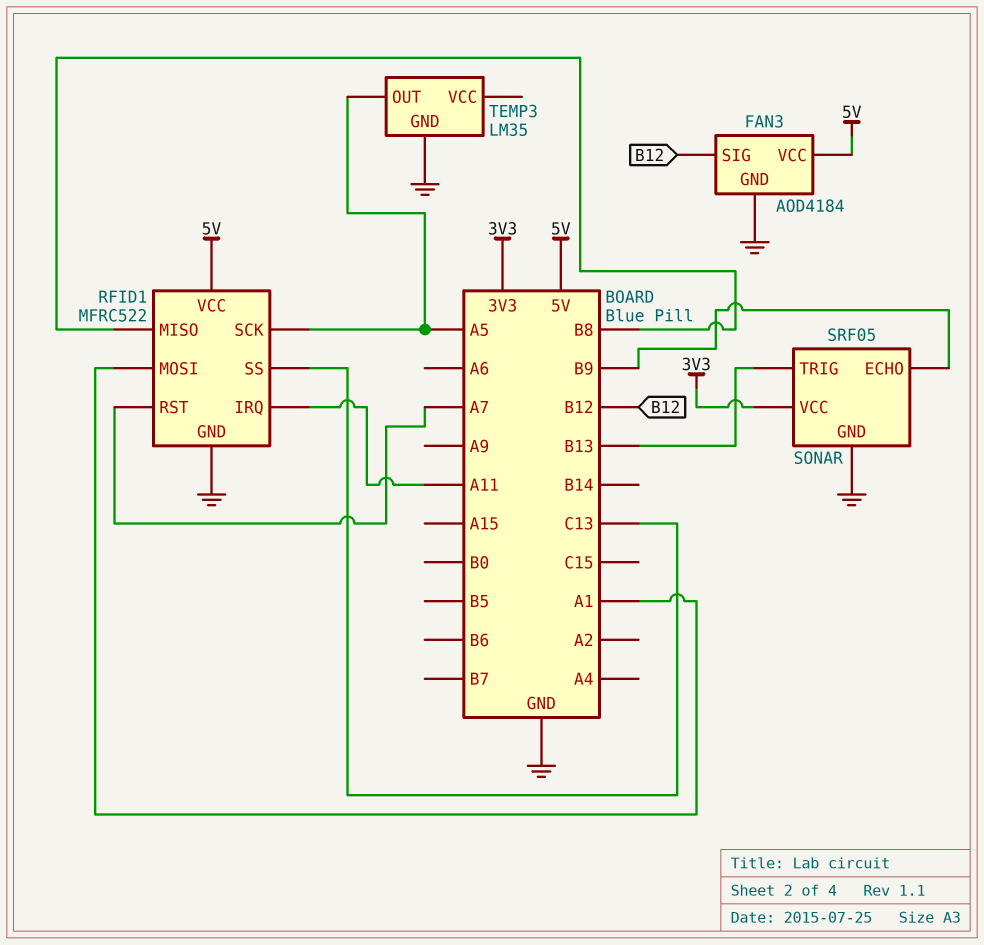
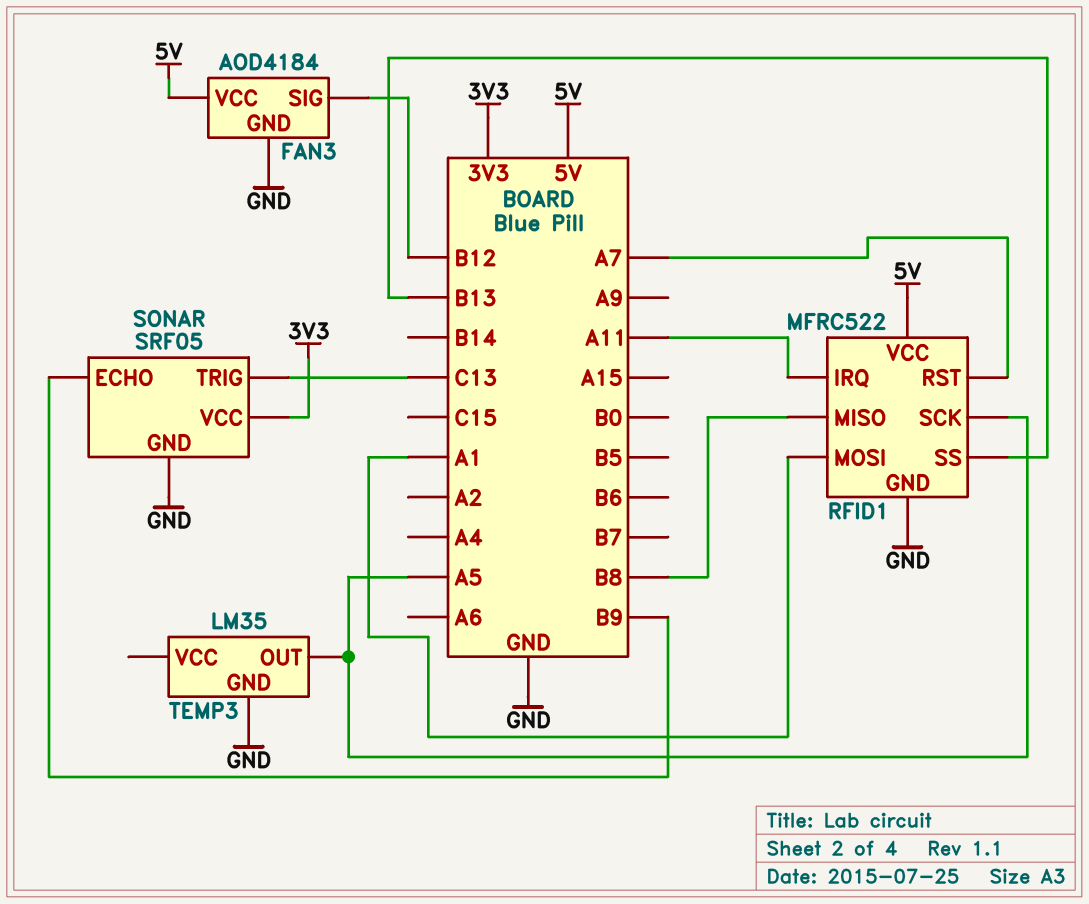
RFID1 pin SS: C13 -> B13
SONAR pin TRIG: B13 -> C13

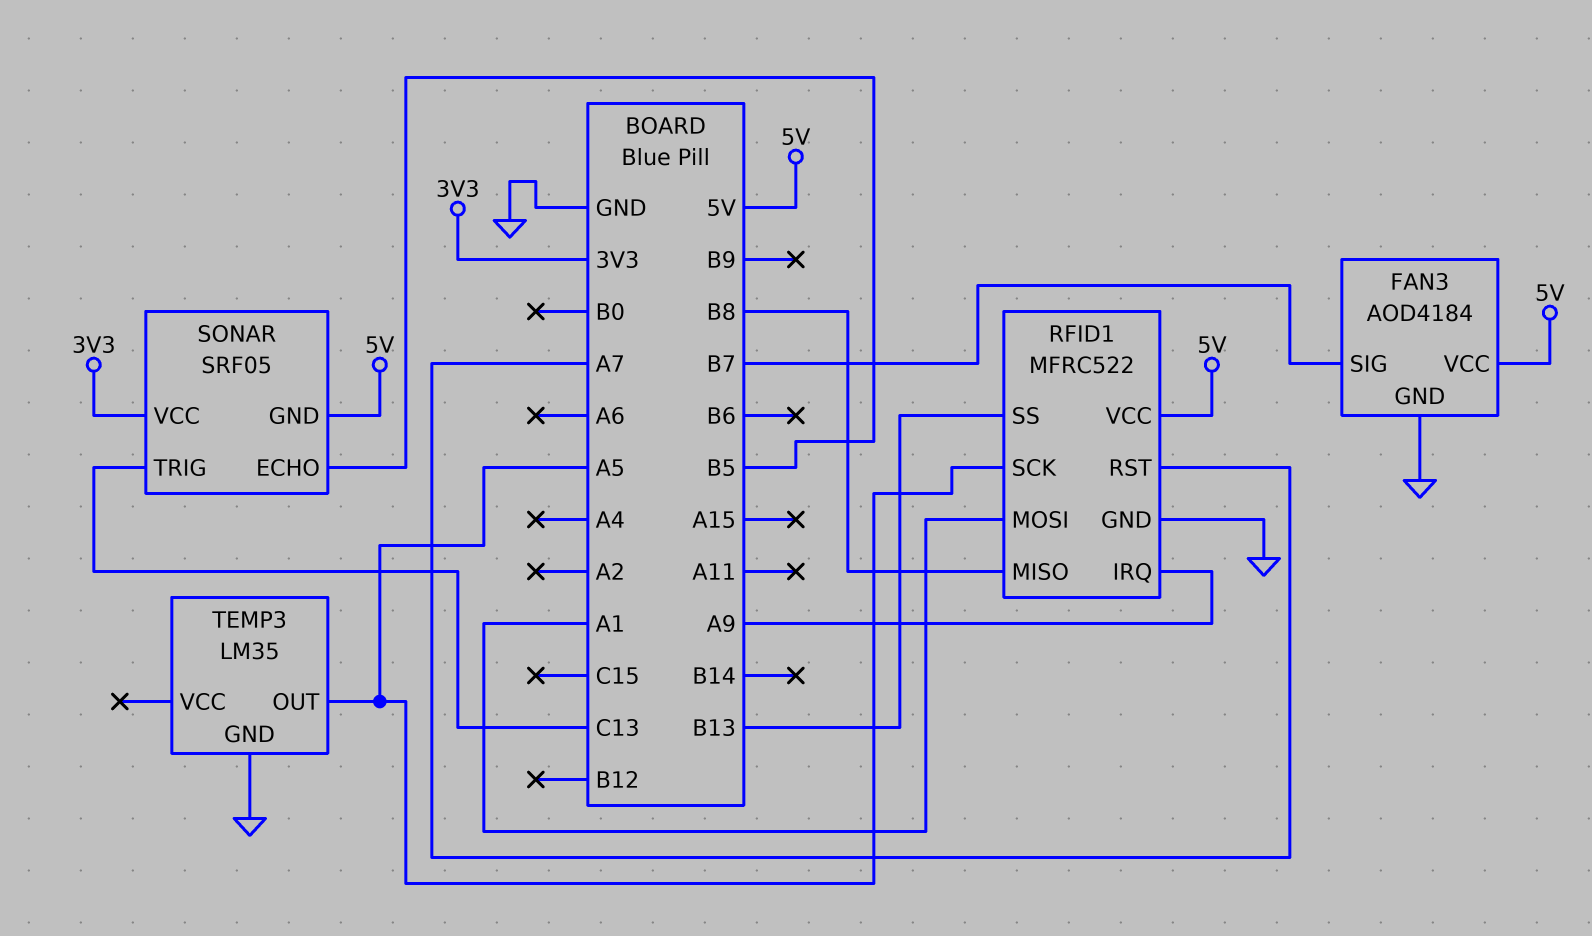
FAN3 pin SIG: B12 -> B7
RFID1 pin IRQ: A11 -> A9
SONAR pin ECHO: B9 -> B5
SONAR pin GND: GND -> 5V

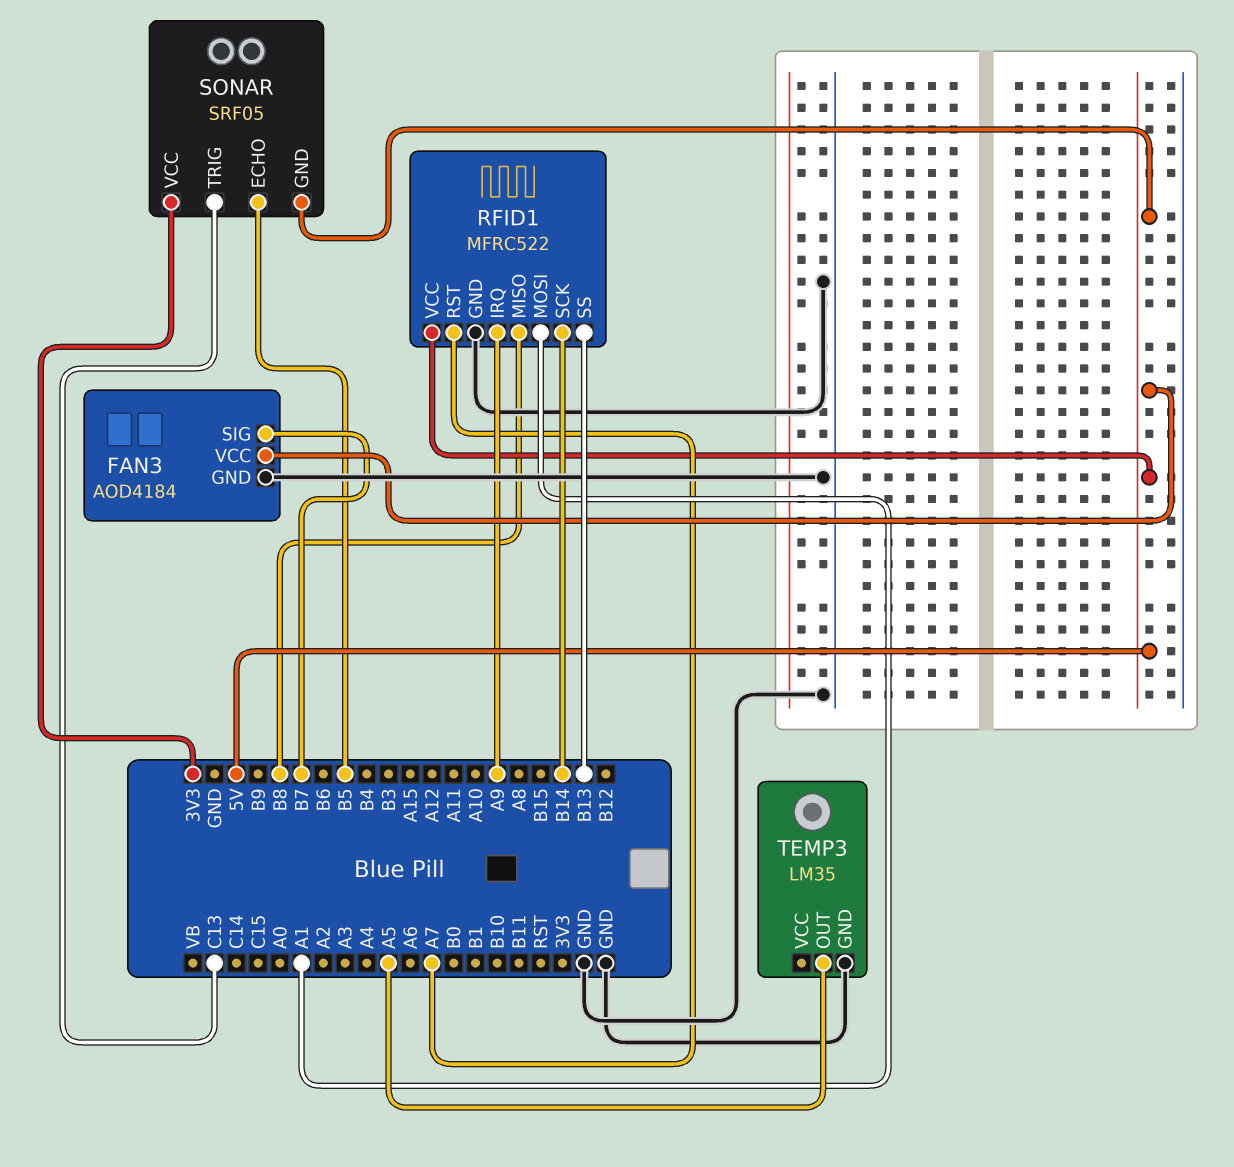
RFID1 pin SCK: A5 -> B14

